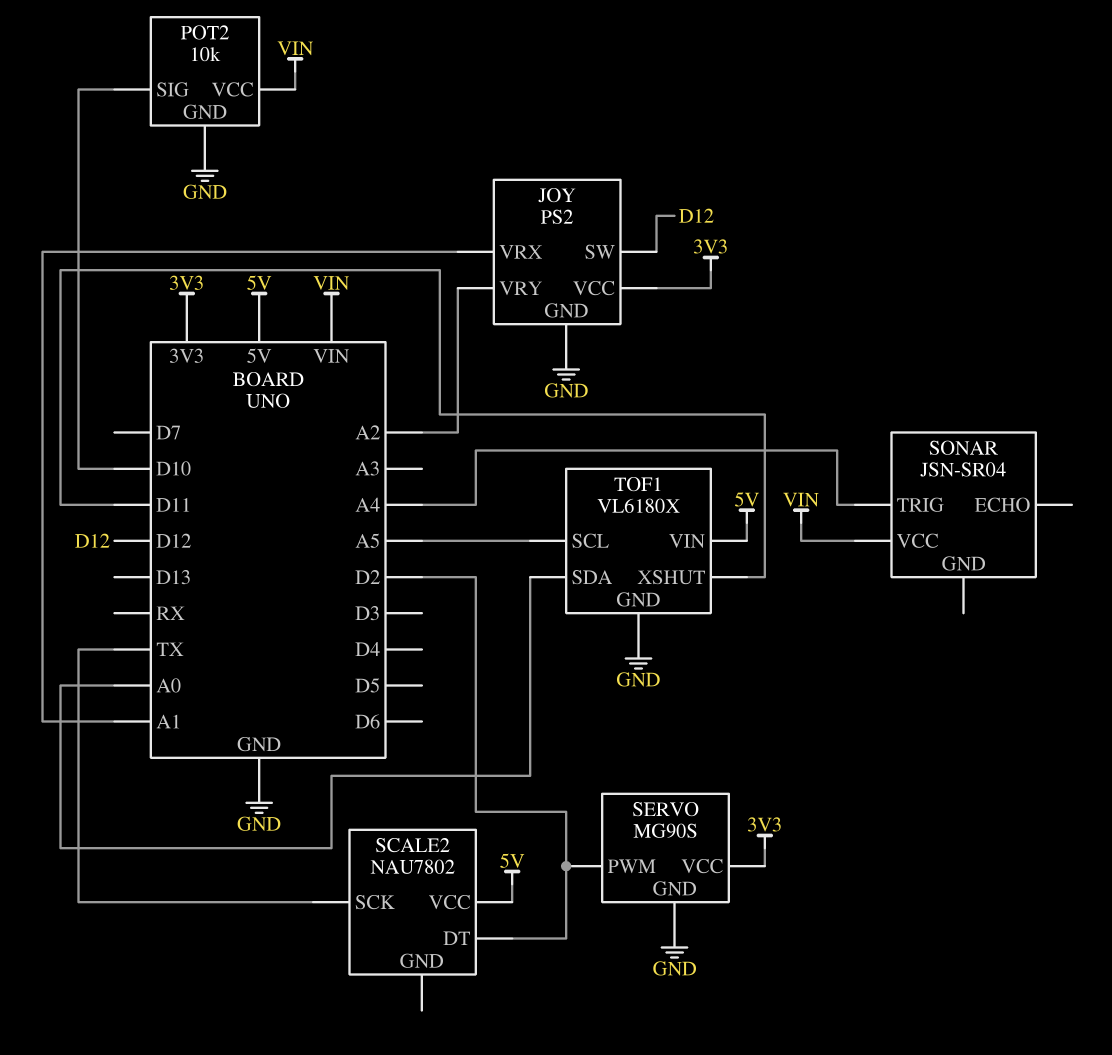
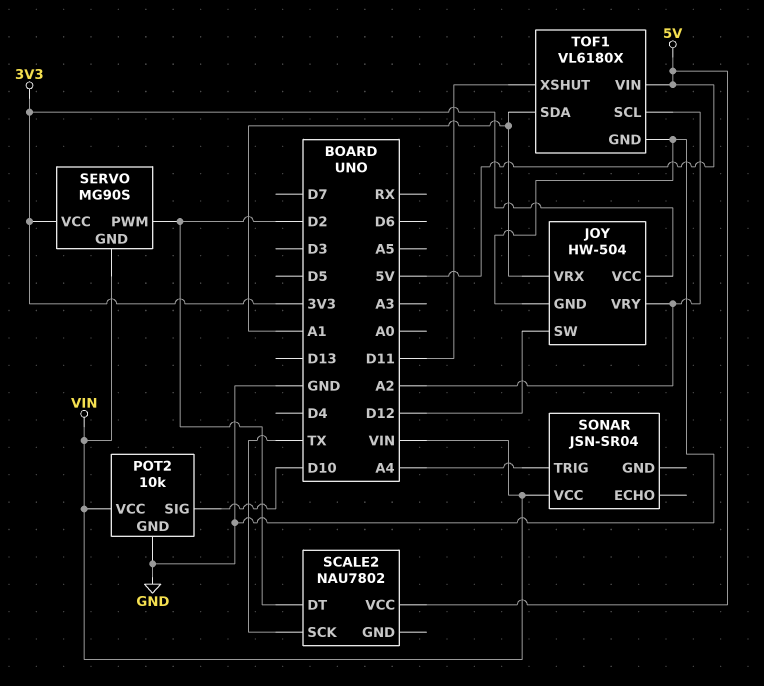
JOY: PS2 -> HW-504
SERVO pin GND: GND -> VIN
TOF1 pin SCL: A5 -> A2
TOF1 pin SDA: A0 -> A1

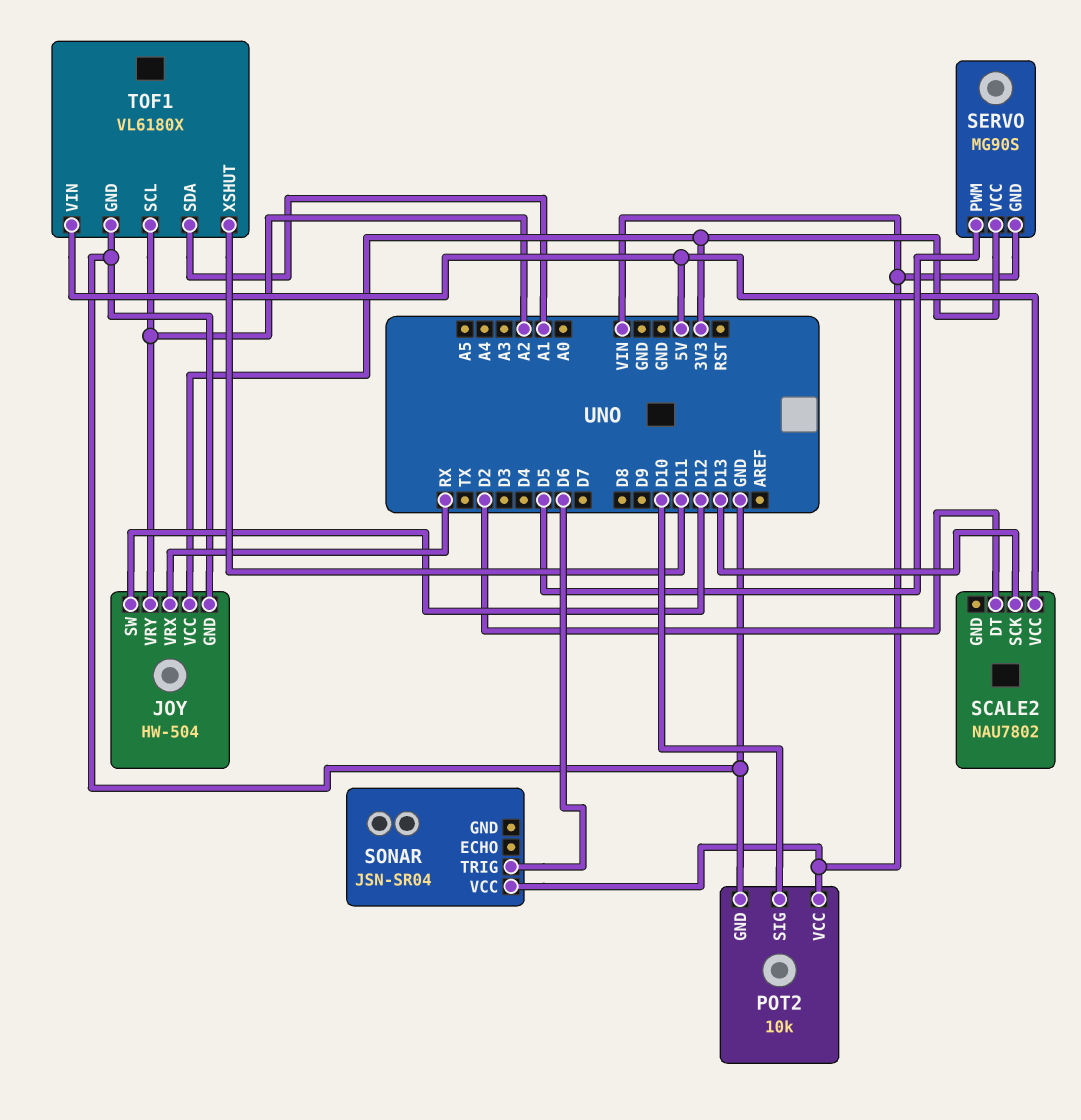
JOY pin VRX: A1 -> RX
SCALE2 pin SCK: TX -> D13
SERVO pin PWM: D2 -> D5
SONAR pin TRIG: A4 -> D6

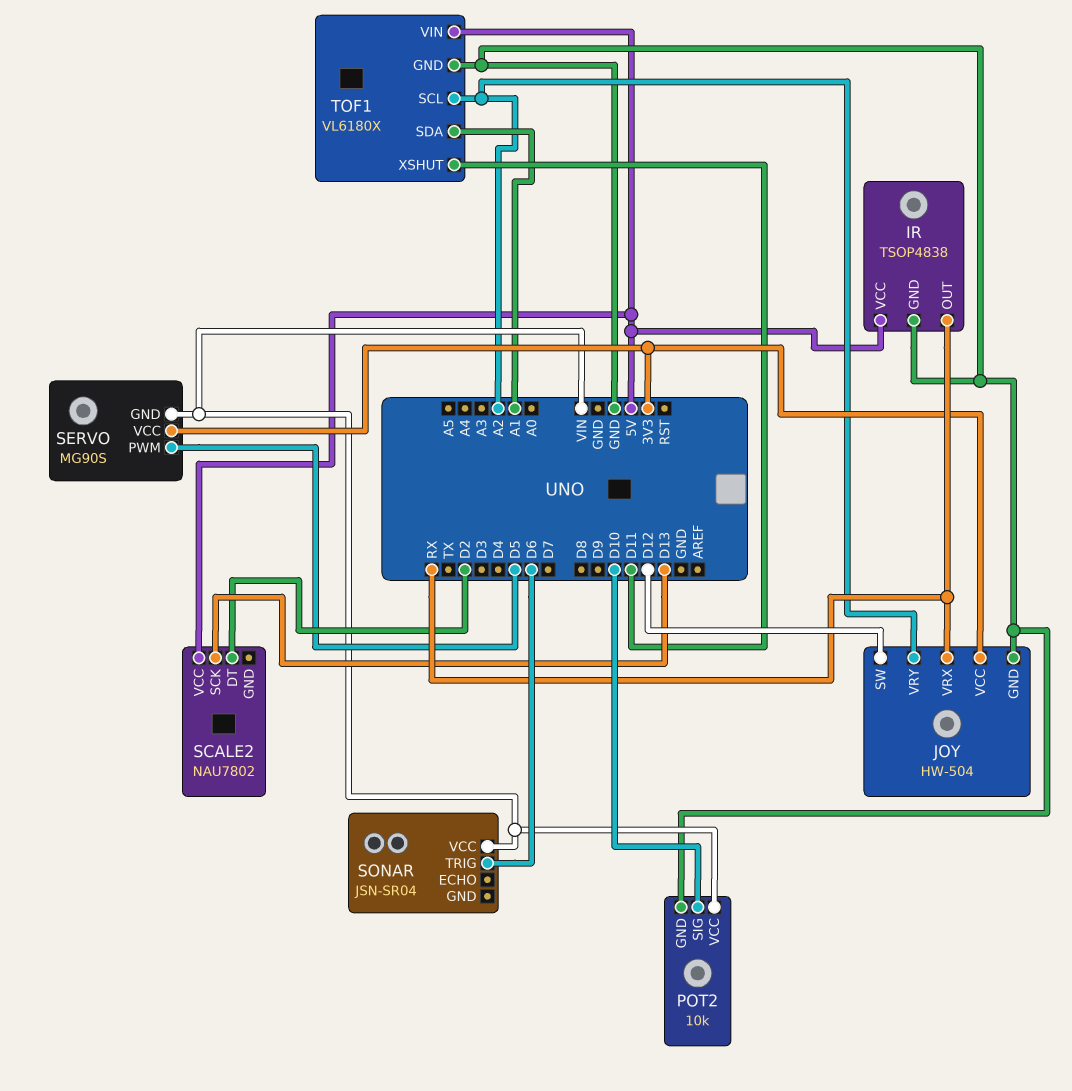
IR: none -> TSOP4838
IR pin GND: none -> GND
IR pin OUT: none -> RX
IR pin VCC: none -> 5V

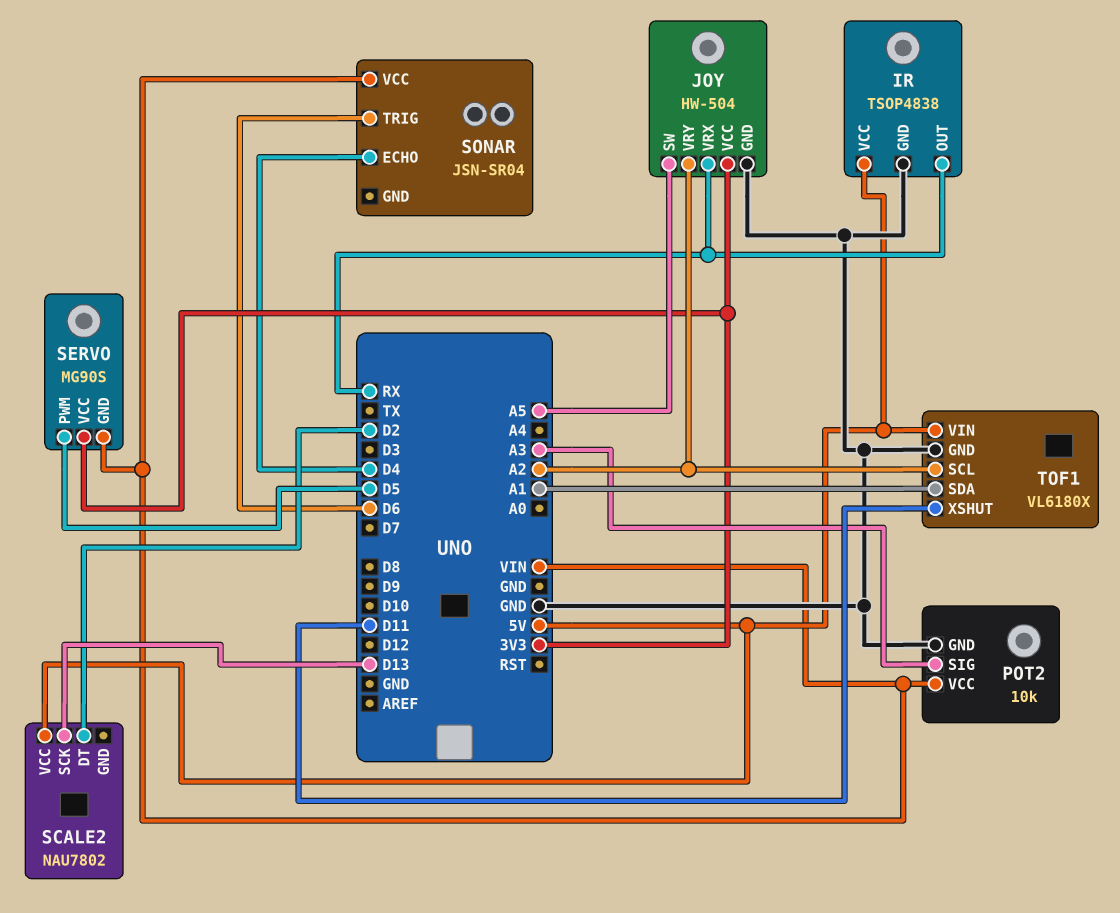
JOY pin SW: D12 -> A5
POT2 pin SIG: D10 -> A3
SONAR pin ECHO: none -> D4

